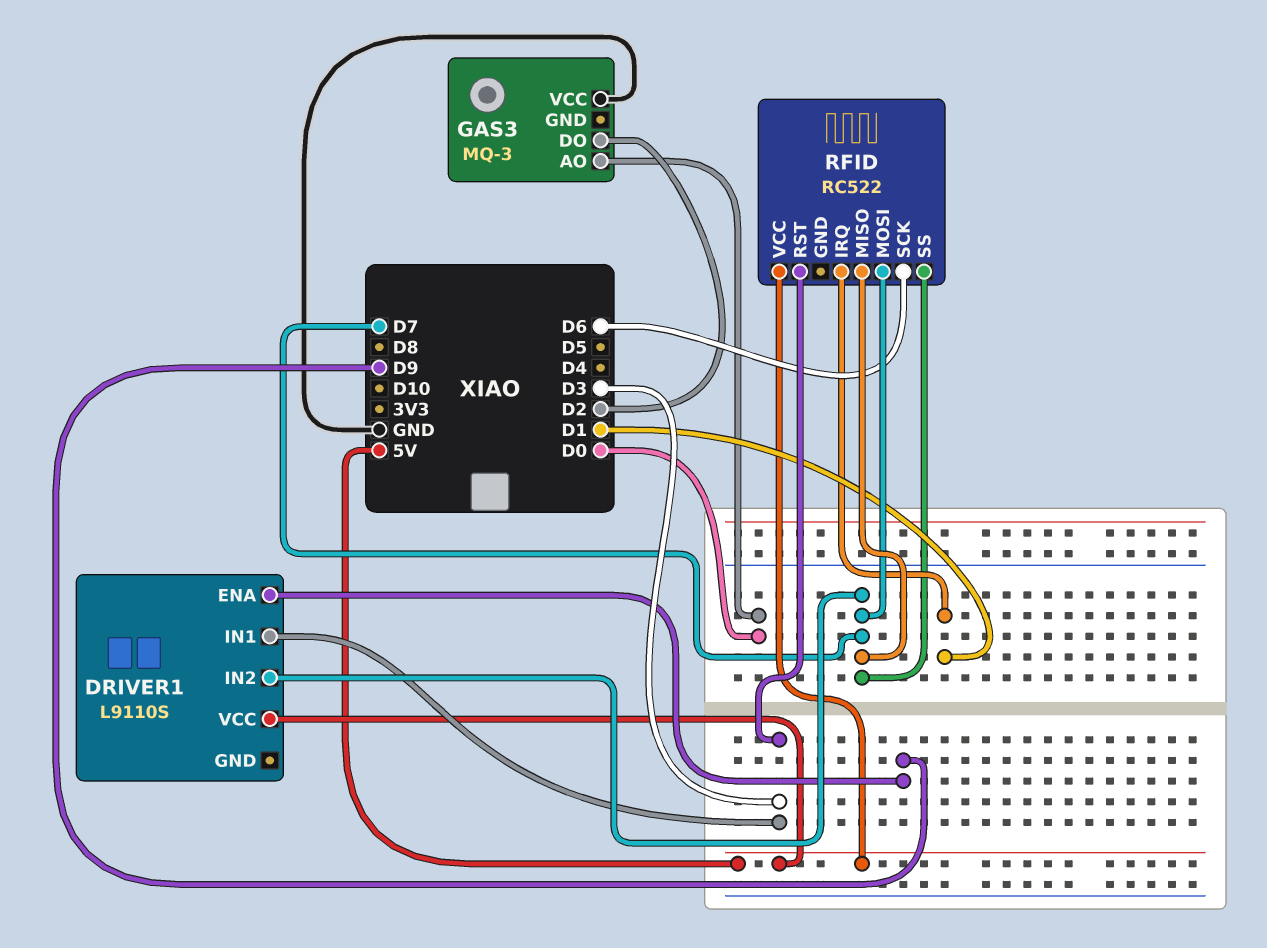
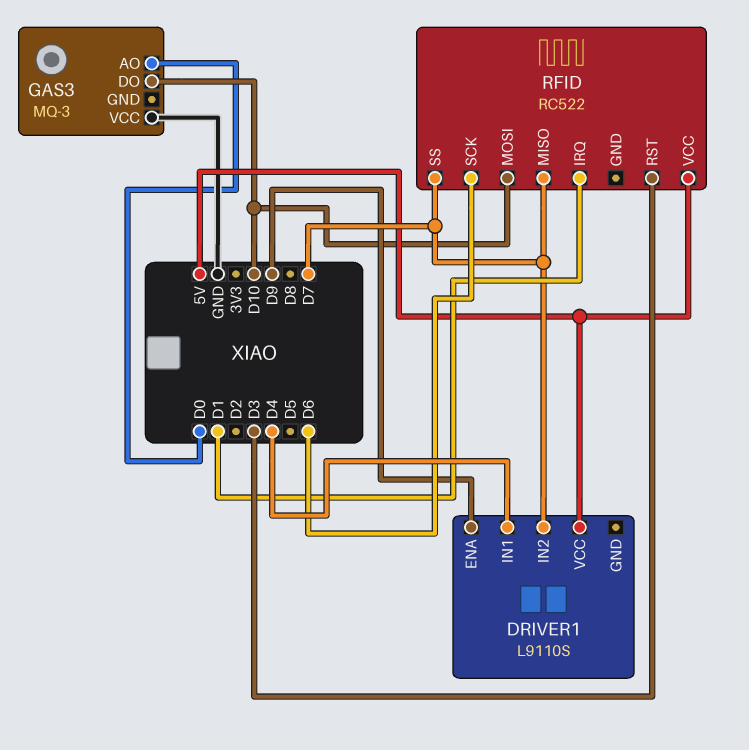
DRIVER1 pin IN1: D3 -> D4
GAS3 pin DO: D2 -> D10
RFID pin MOSI: D7 -> D10

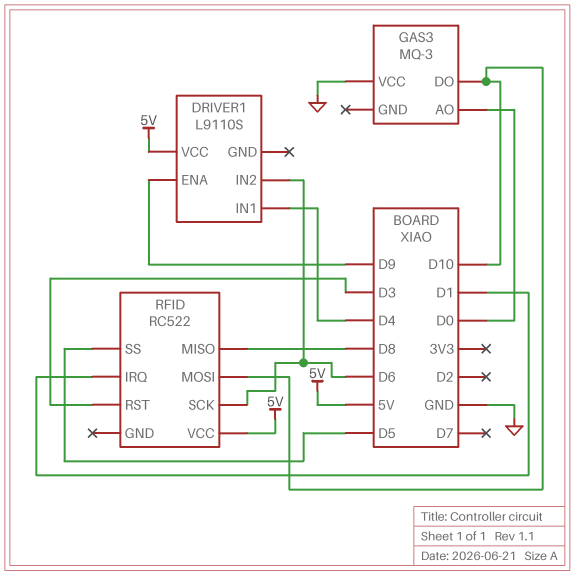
DRIVER1 pin IN2: D7 -> D6
RFID pin MISO: D7 -> D8
RFID pin SS: D7 -> D5

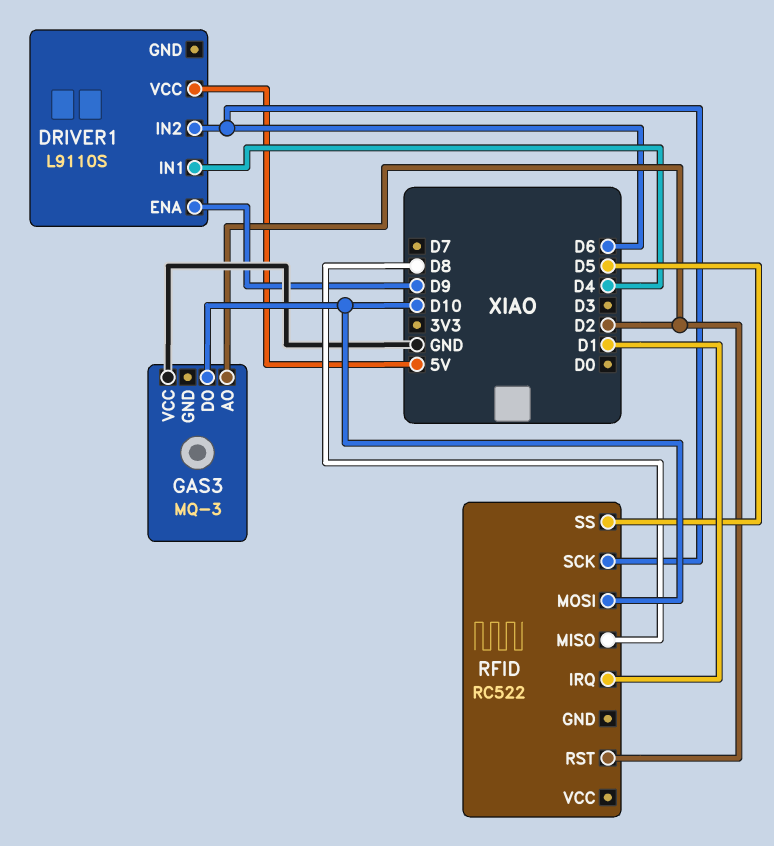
GAS3 pin AO: D0 -> D2
RFID pin RST: D3 -> D2
RFID pin VCC: 5V -> none

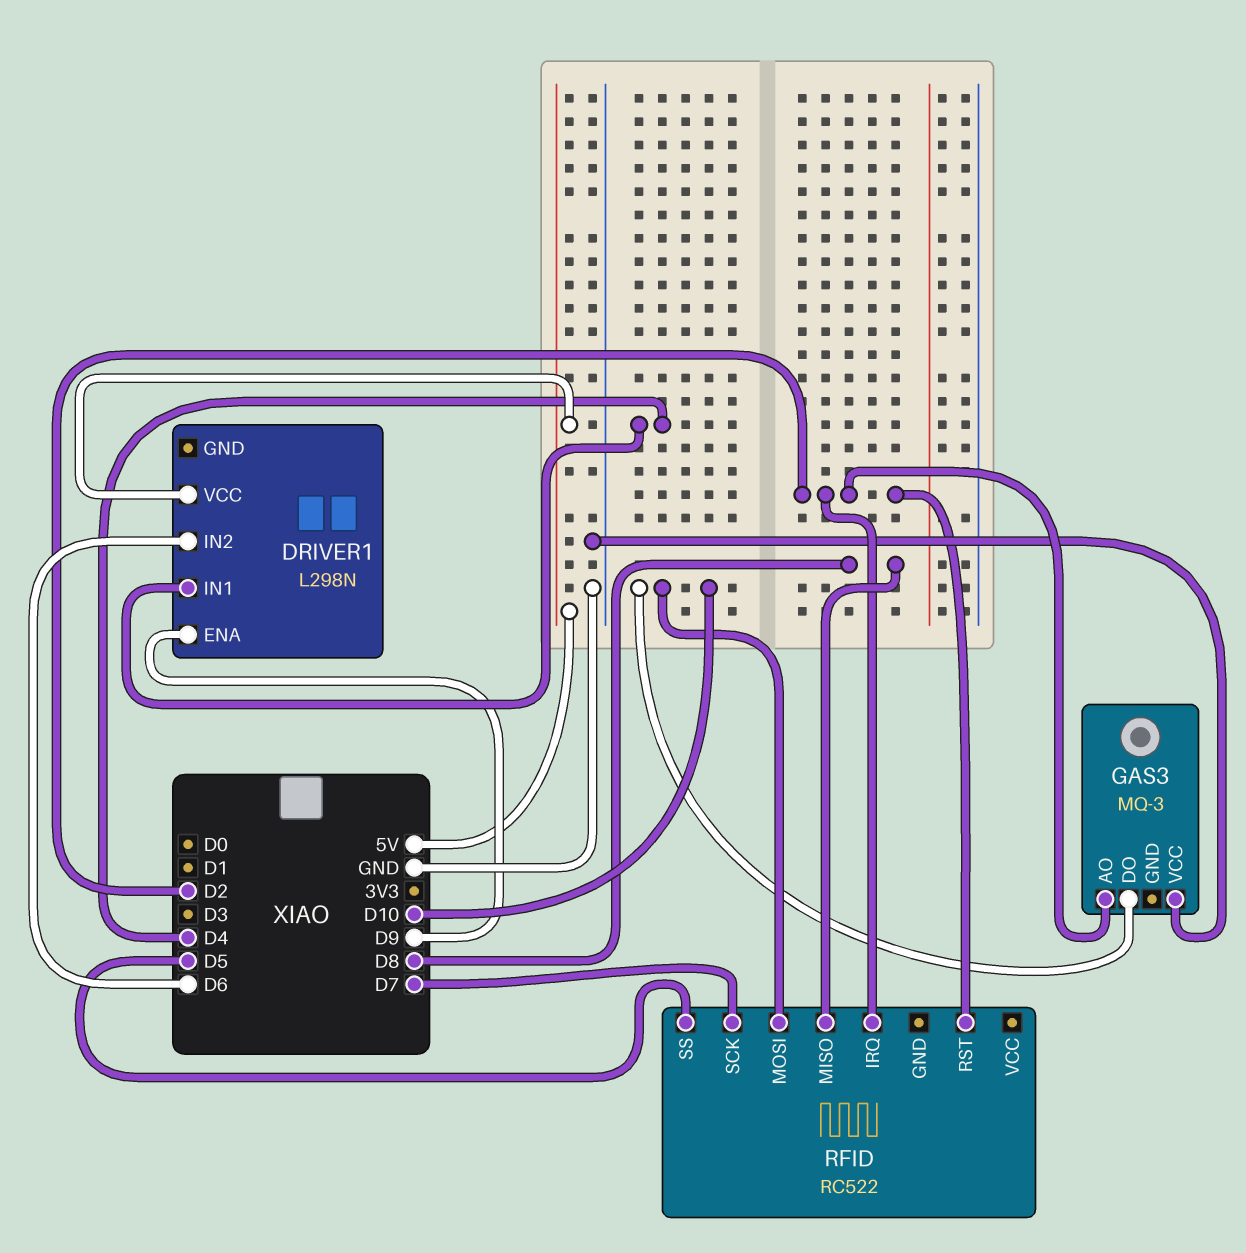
DRIVER1: L9110S -> L298N
RFID pin IRQ: D1 -> D2
RFID pin SCK: D6 -> D7

